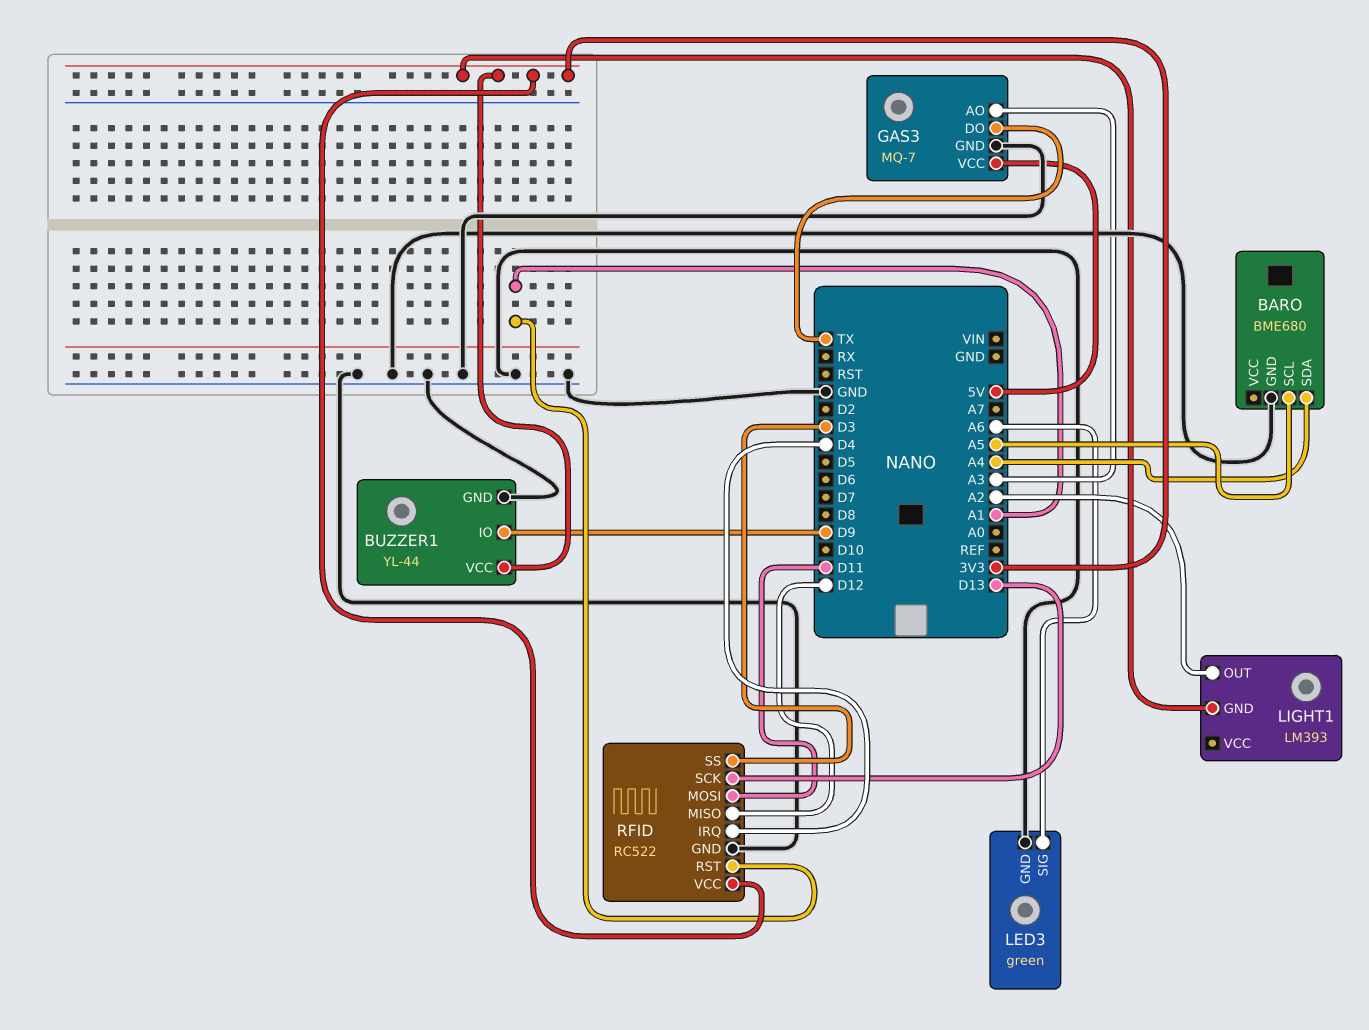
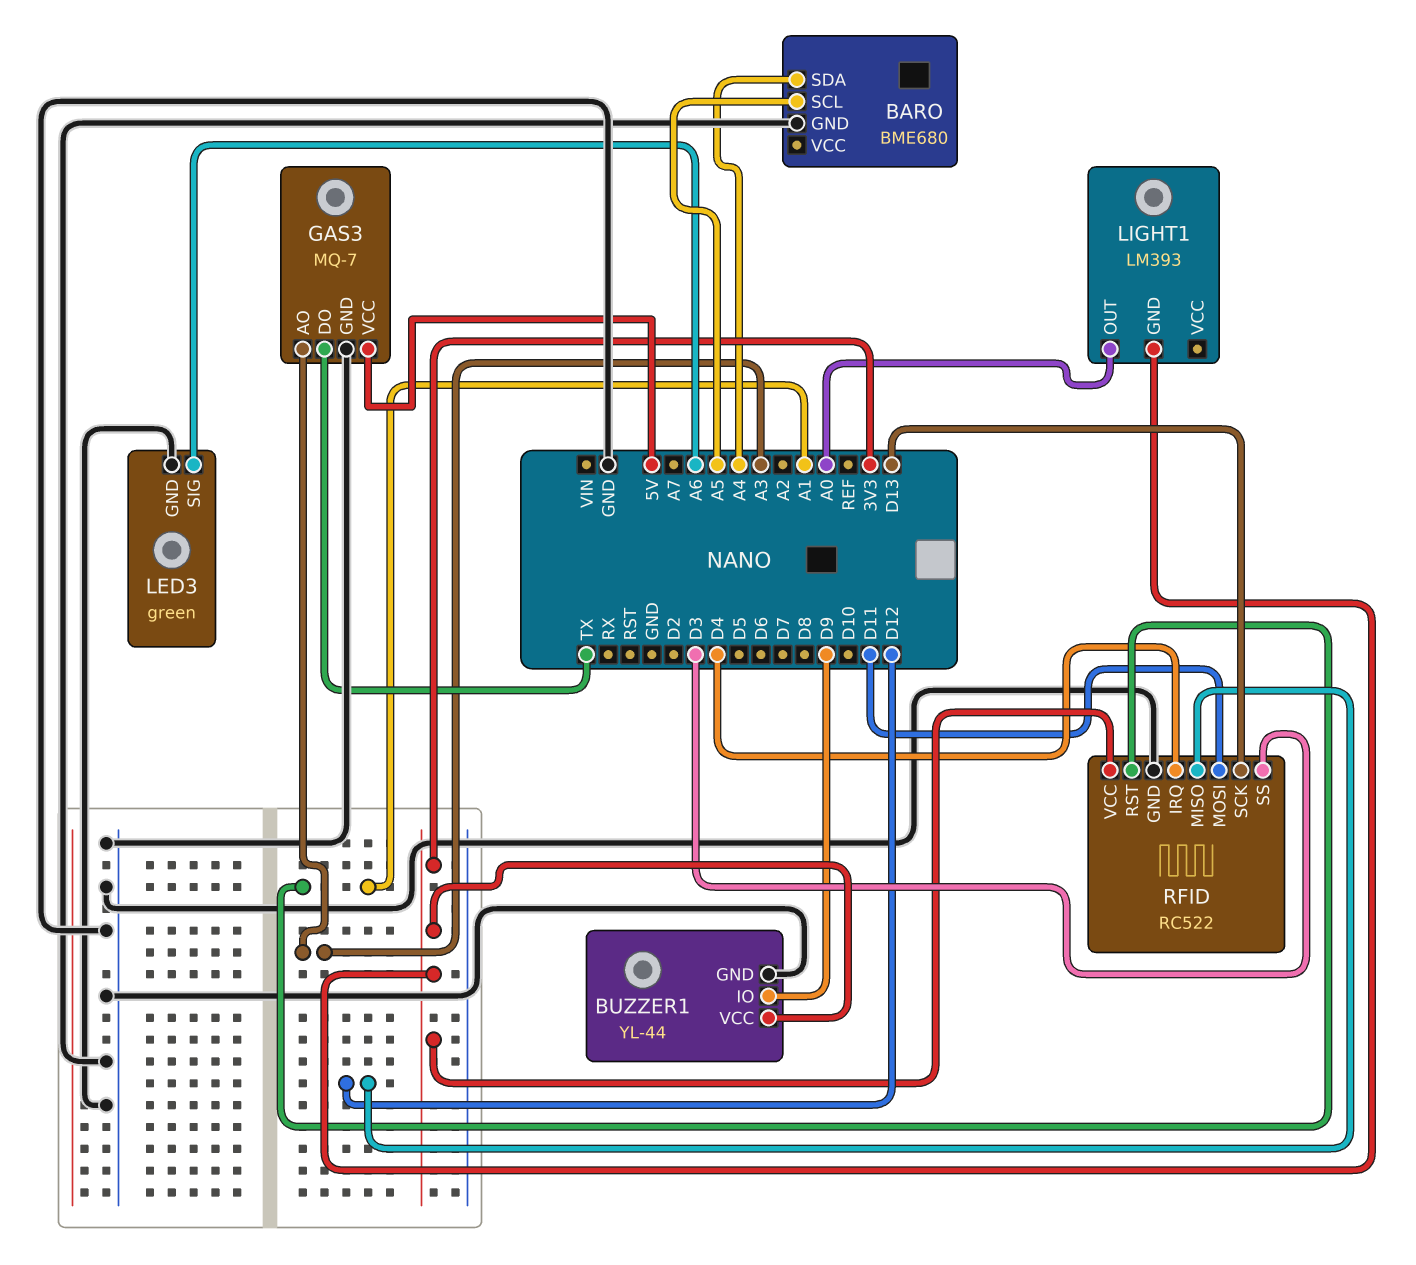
LIGHT1 pin OUT: A2 -> A0

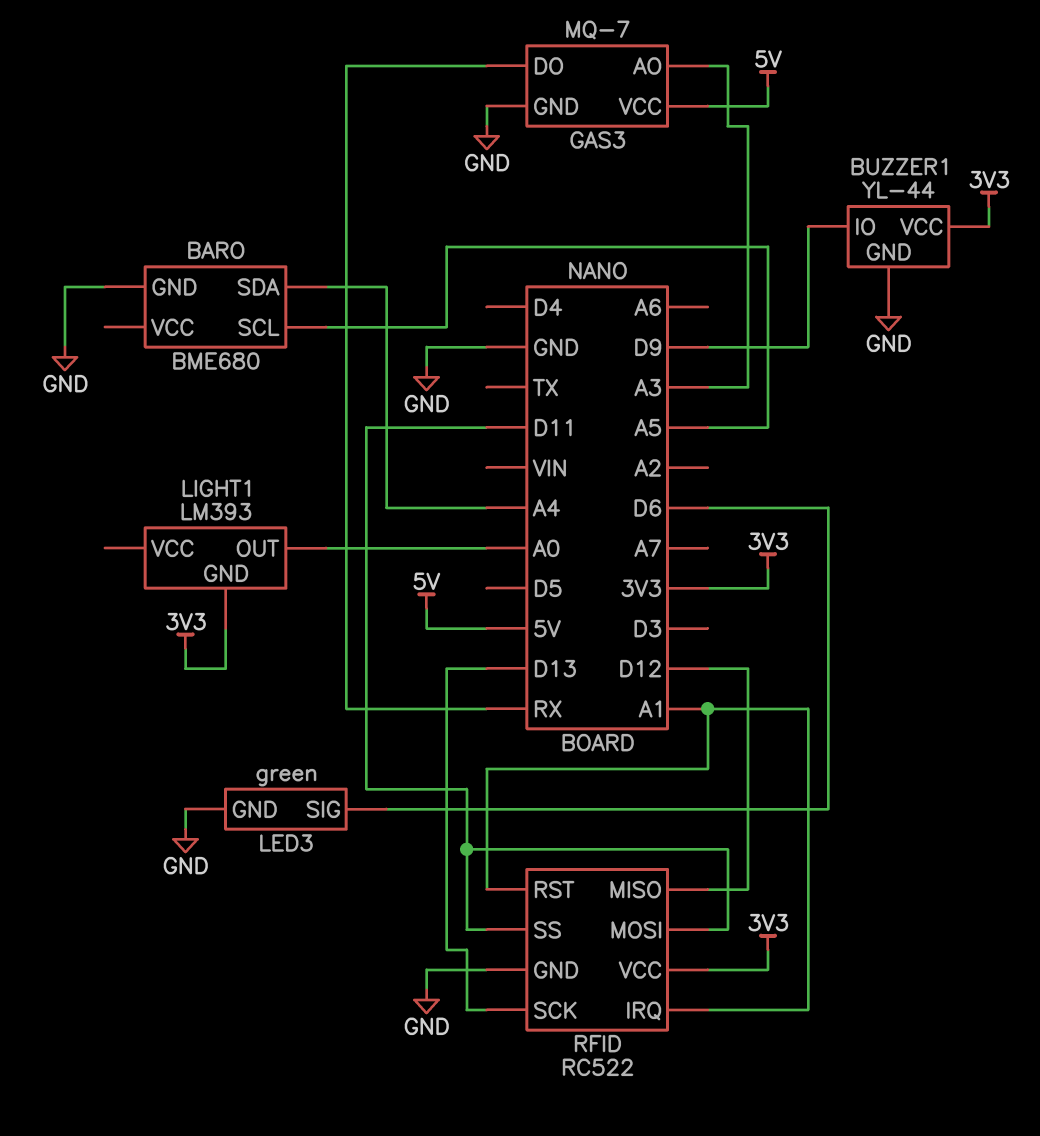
GAS3 pin DO: TX -> RX
LED3 pin SIG: A6 -> D6
RFID pin IRQ: D4 -> A1
RFID pin SS: D3 -> D11

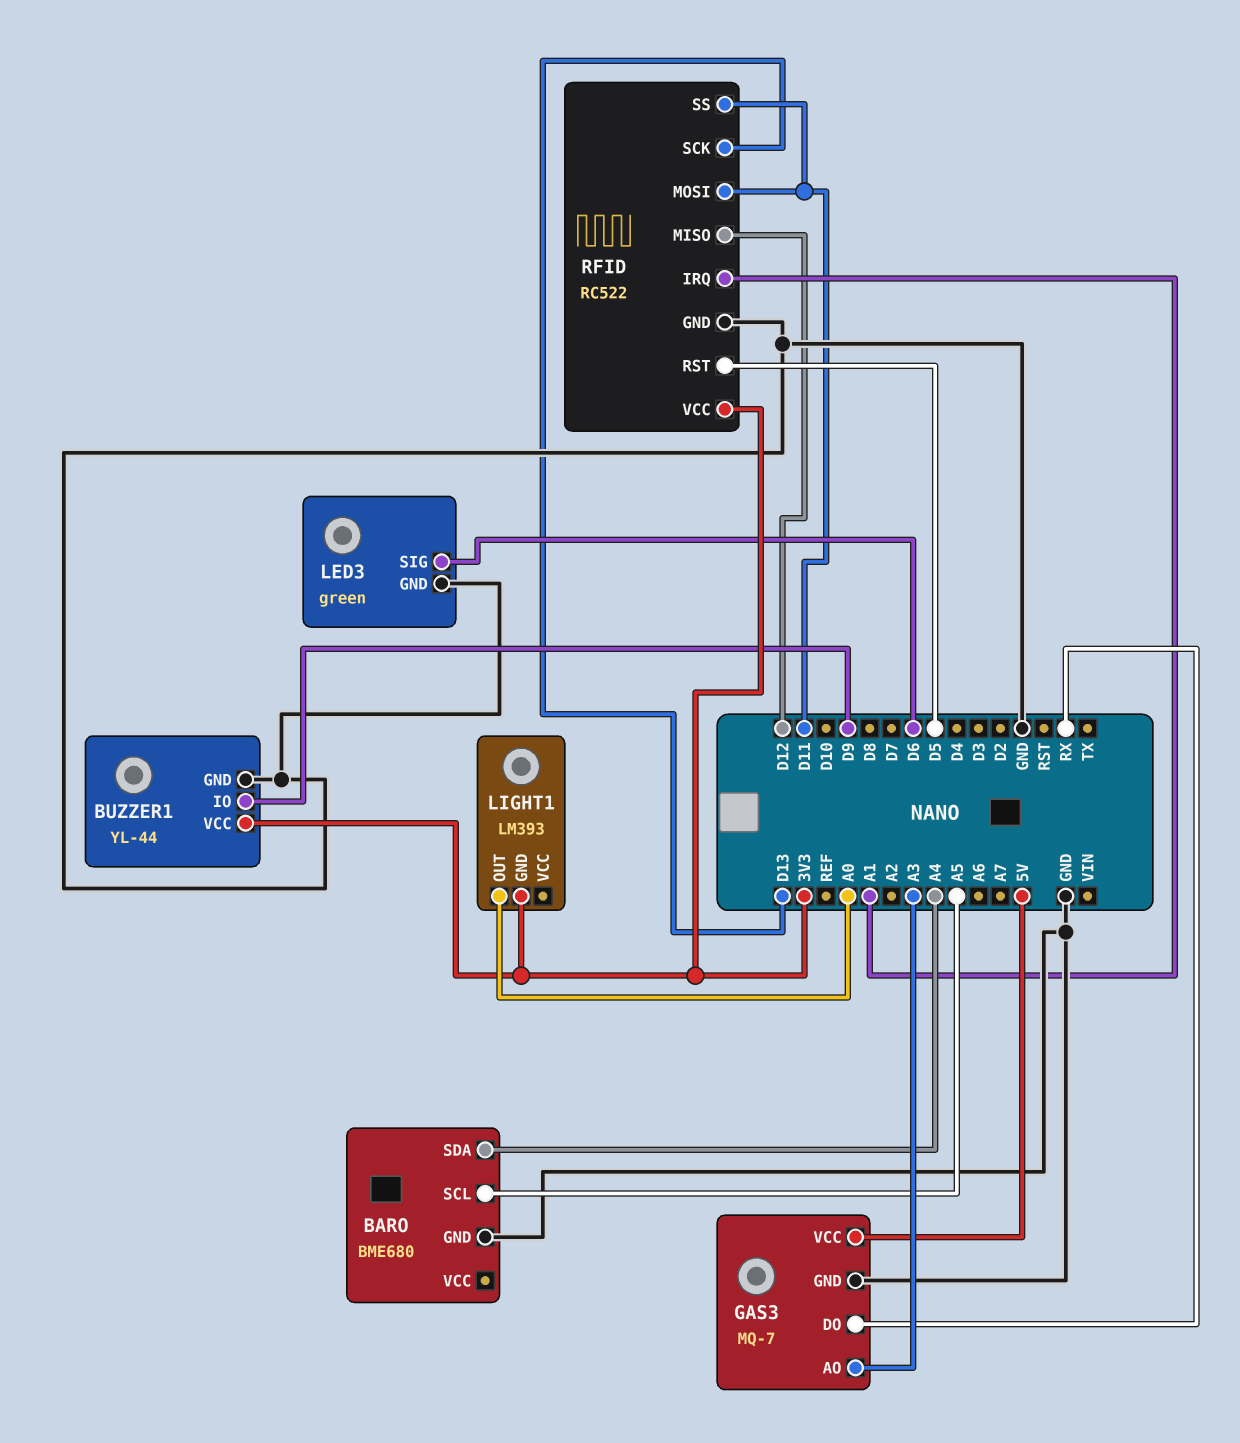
RFID pin RST: A1 -> D5

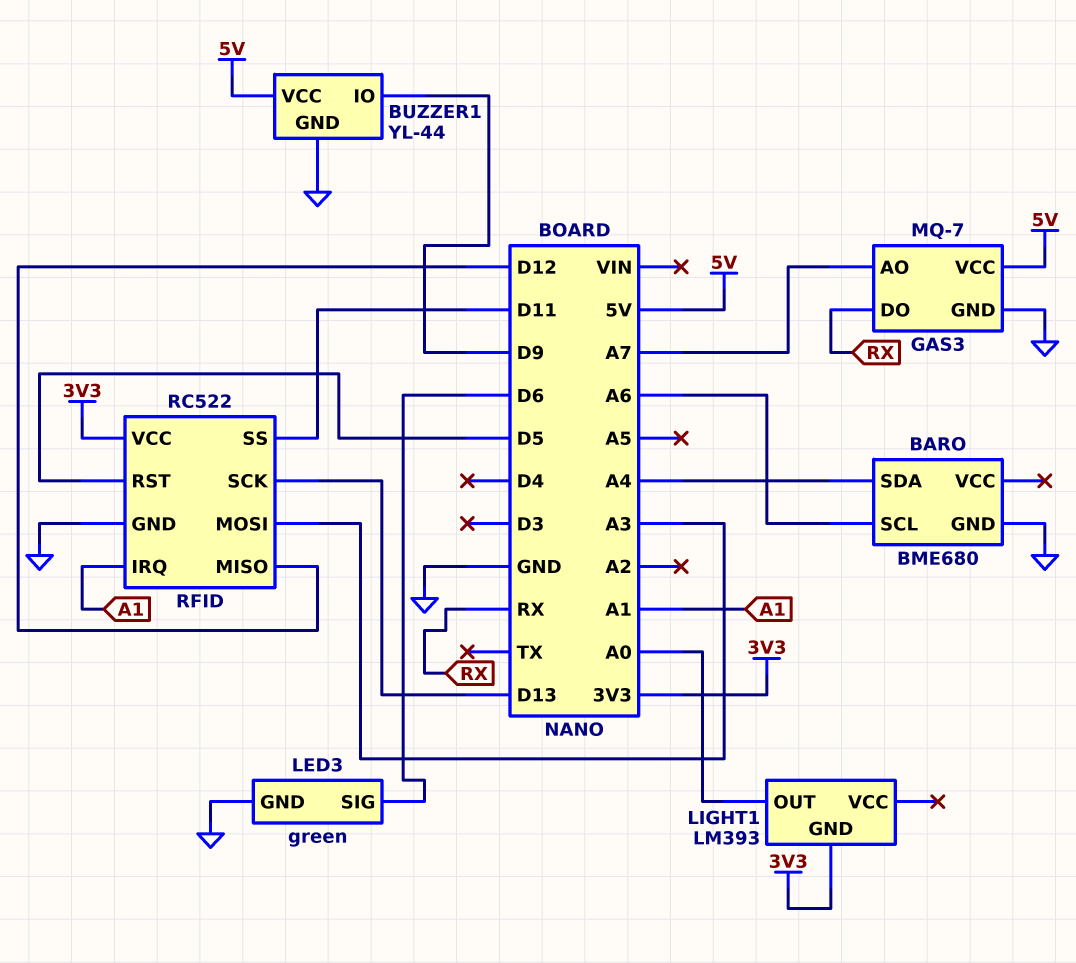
BARO pin SCL: A5 -> A6
BUZZER1 pin VCC: 3V3 -> 5V
GAS3 pin AO: A3 -> A7
RFID pin MOSI: D11 -> A3

